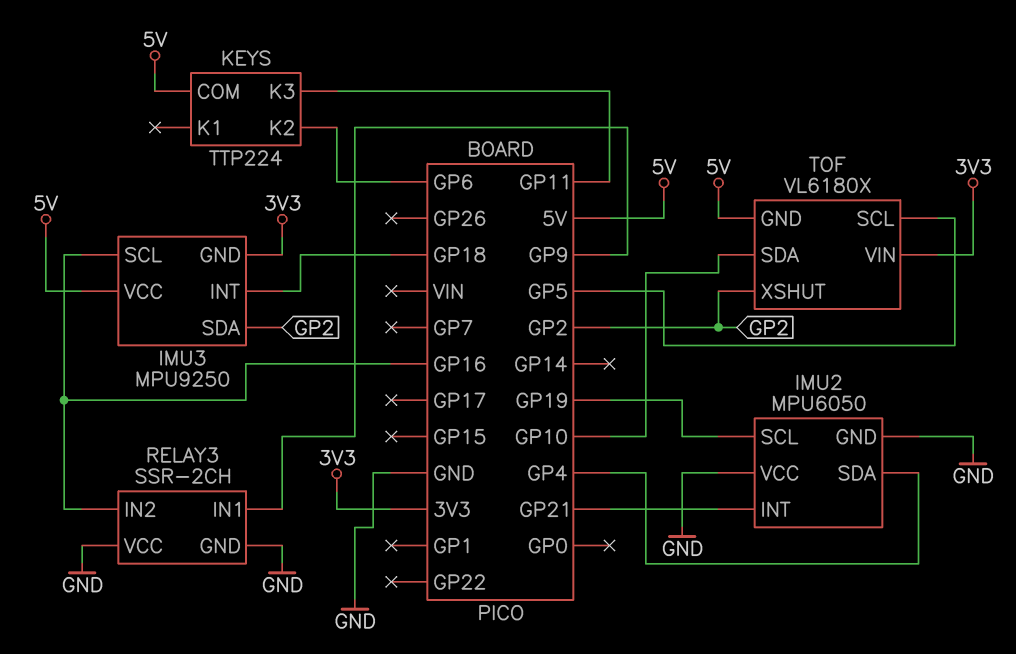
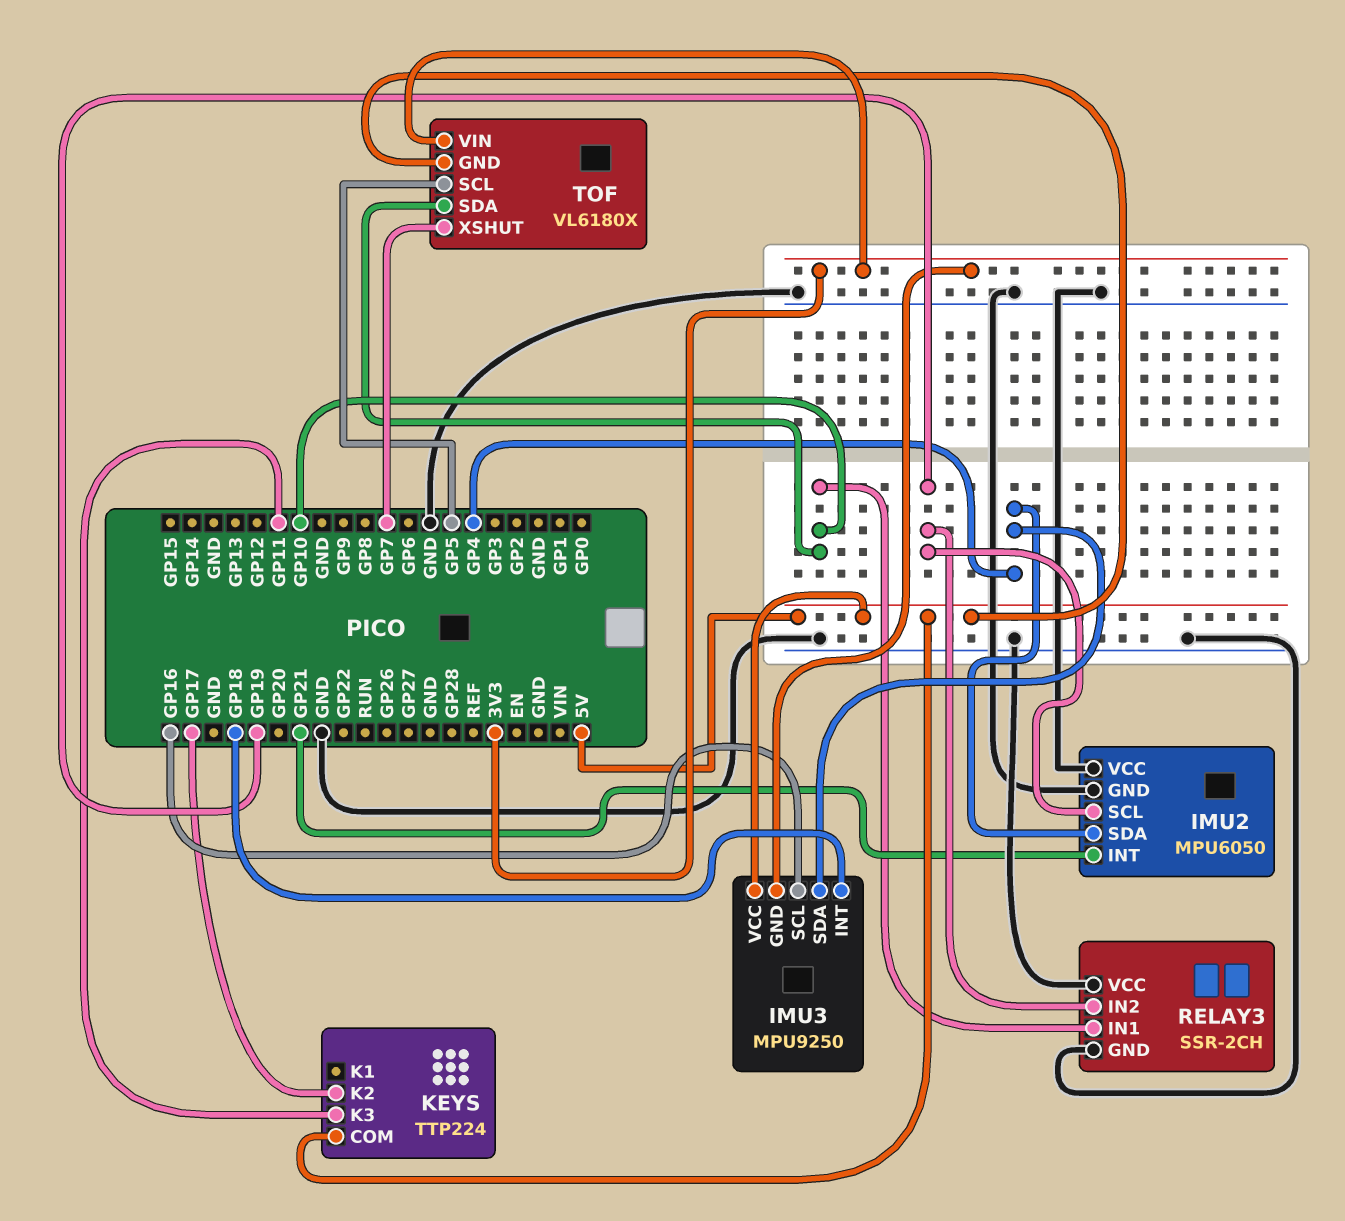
IMU3 pin SDA: GP2 -> GP4
KEYS pin K2: GP6 -> GP17
RELAY3 pin IN1: GP9 -> GP10
RELAY3 pin IN2: GP16 -> GP19
TOF pin XSHUT: GP2 -> GP7

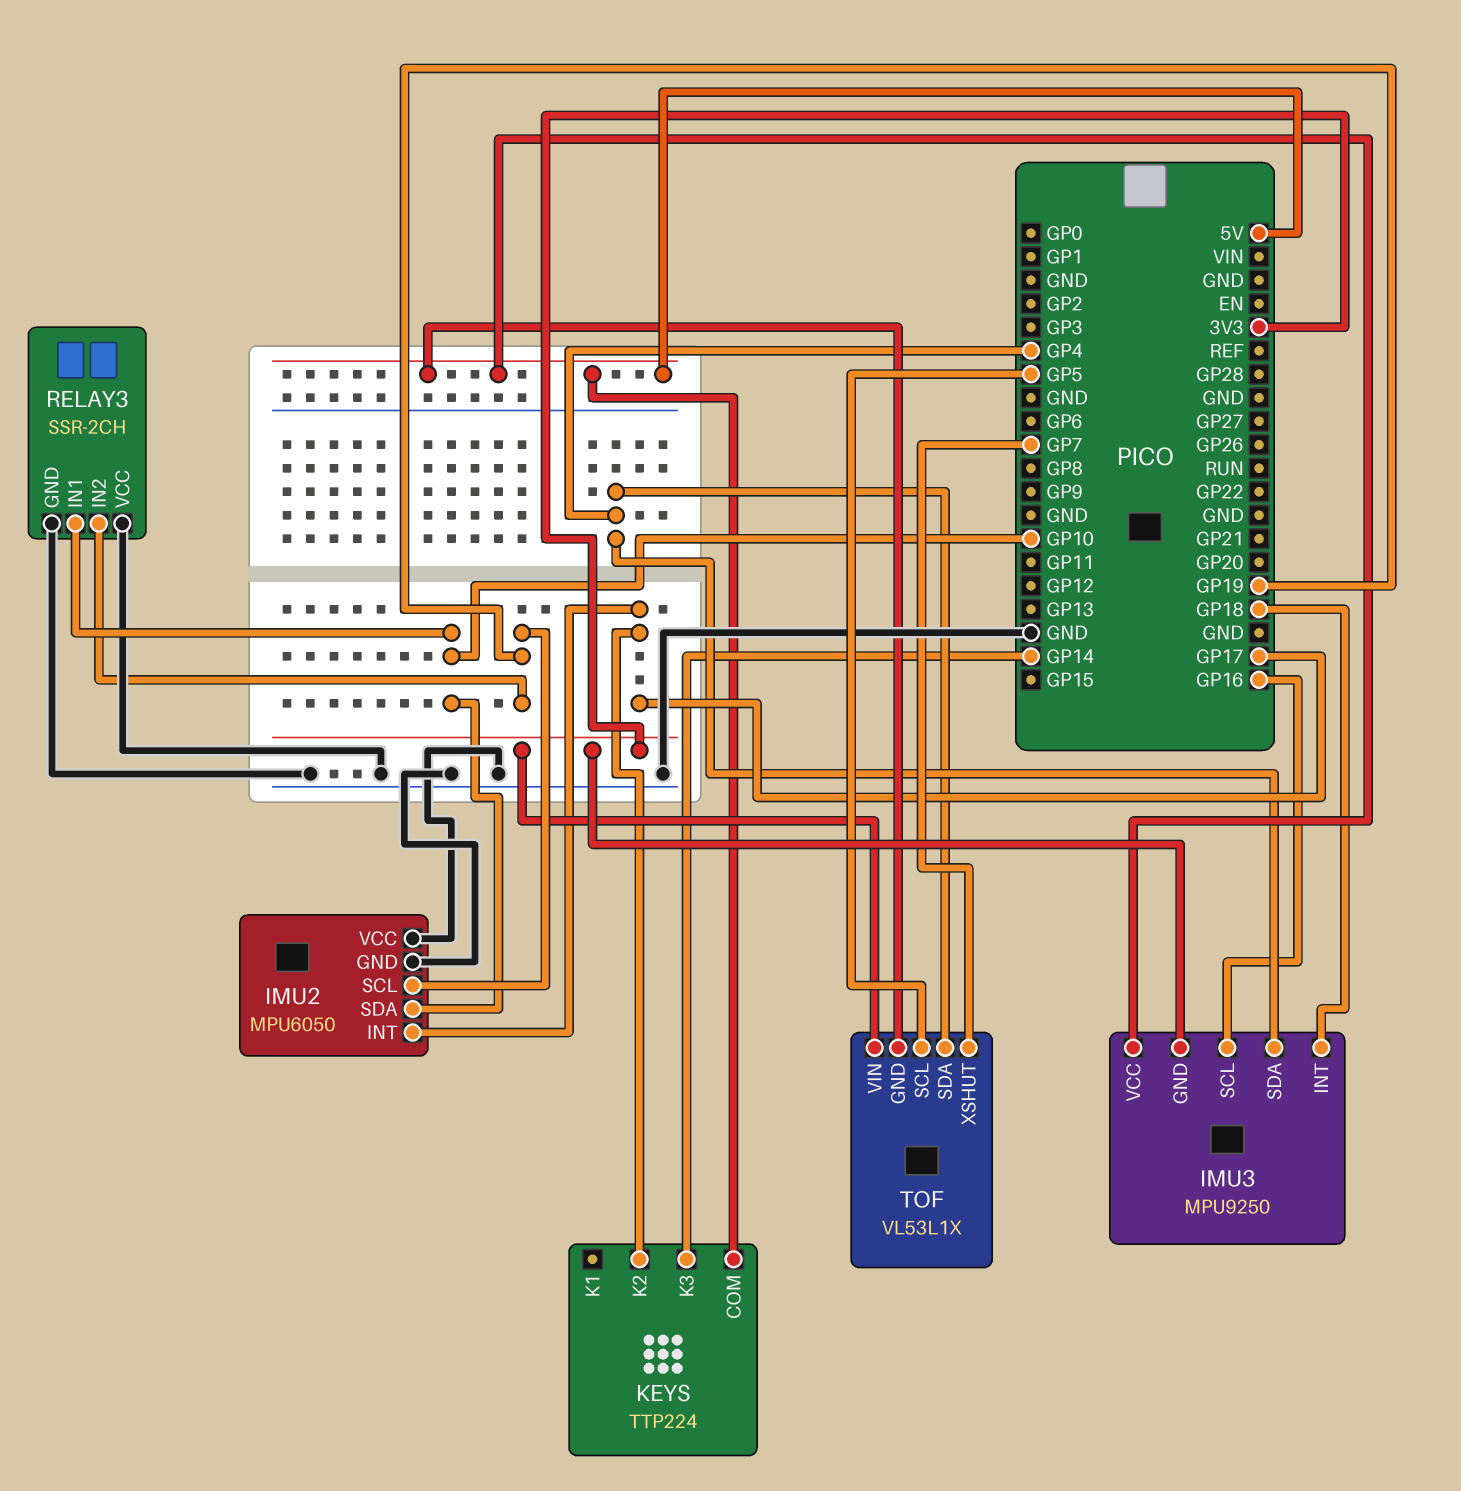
IMU2 pin INT: GP21 -> GP17
IMU2 pin SDA: GP4 -> GP10
KEYS pin K3: GP11 -> GP14
TOF: VL6180X -> VL53L1X
TOF pin SDA: GP10 -> GP4

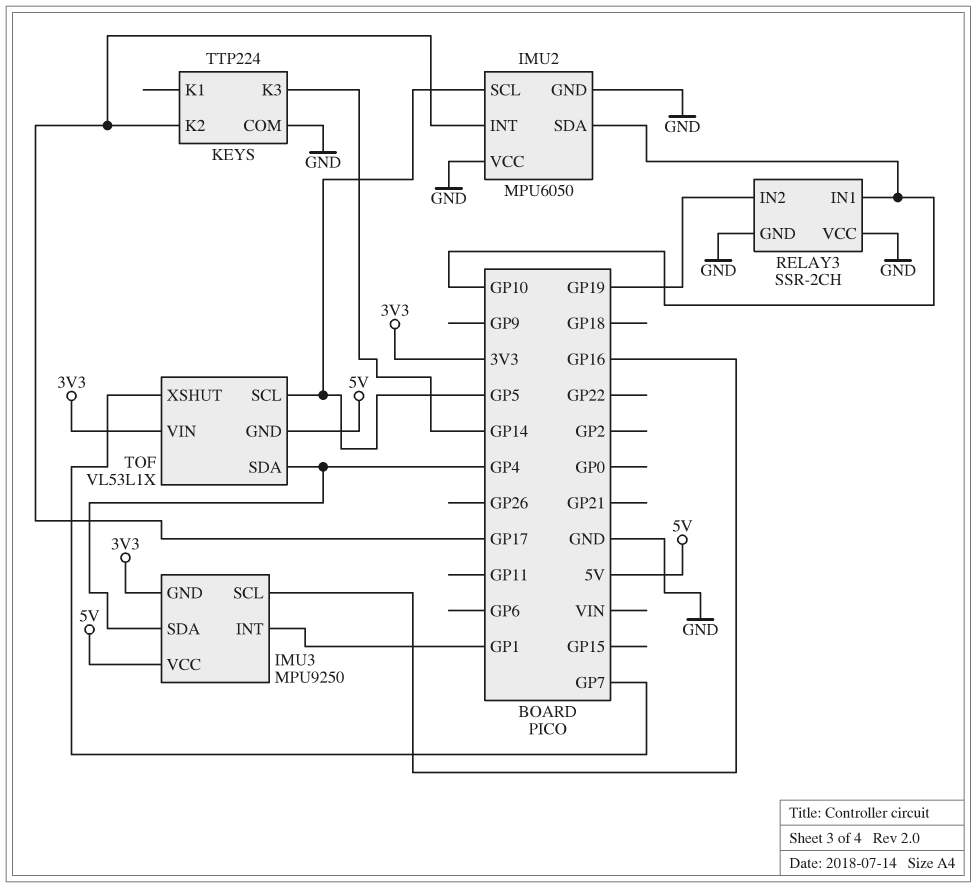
IMU2 pin SCL: GP19 -> GP5
IMU3 pin INT: GP18 -> GP1
KEYS pin COM: 5V -> GND

